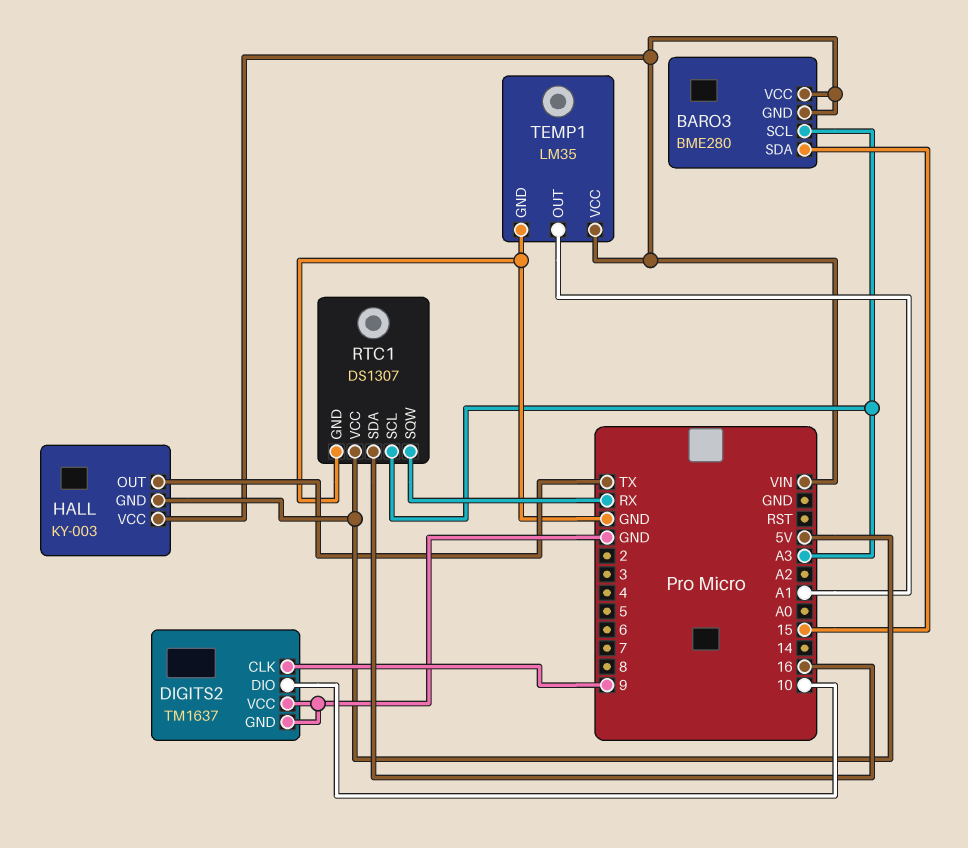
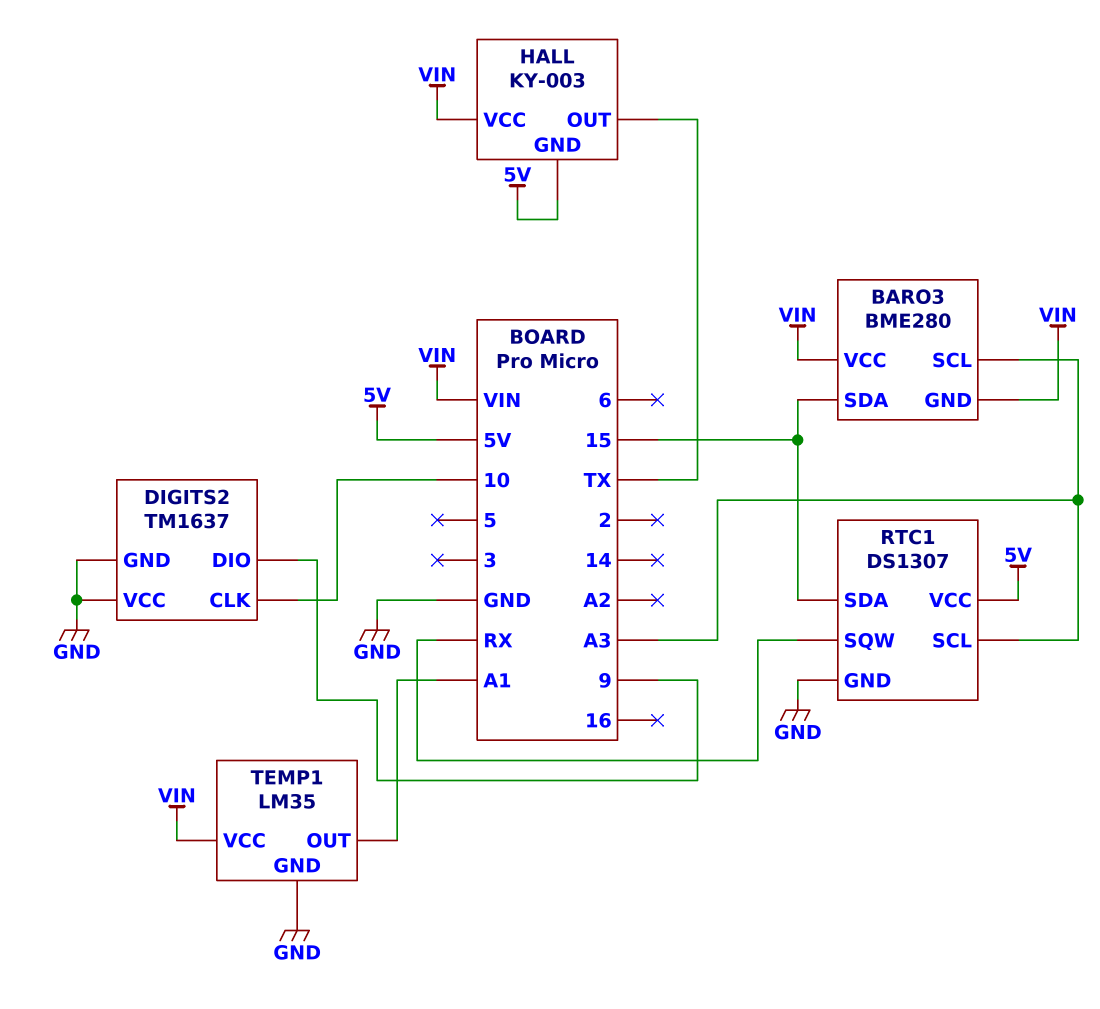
DIGITS2 pin CLK: 9 -> 10
DIGITS2 pin DIO: 10 -> 9
RTC1 pin SDA: 16 -> 15

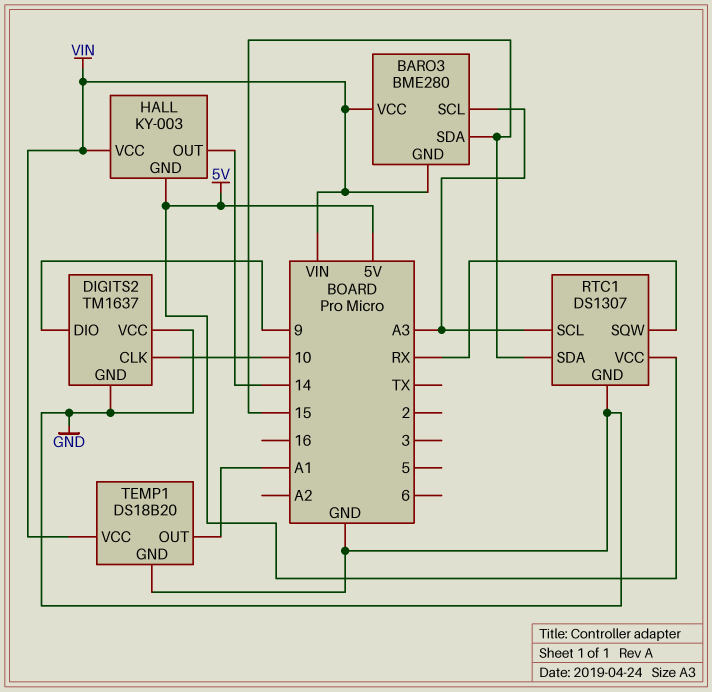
HALL pin OUT: TX -> 14
TEMP1: LM35 -> DS18B20

